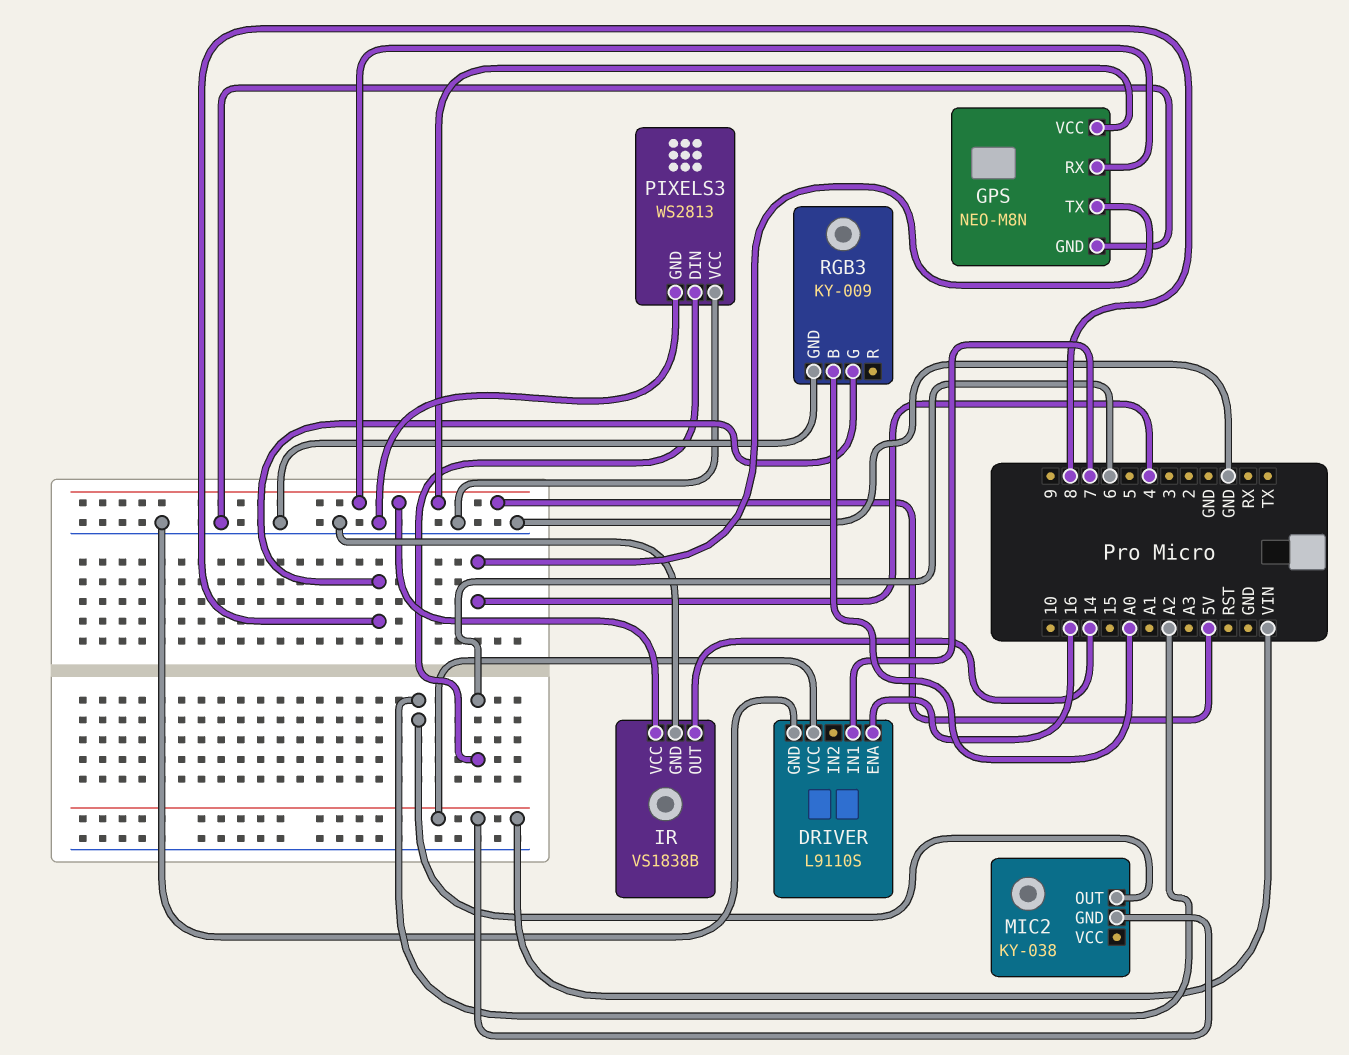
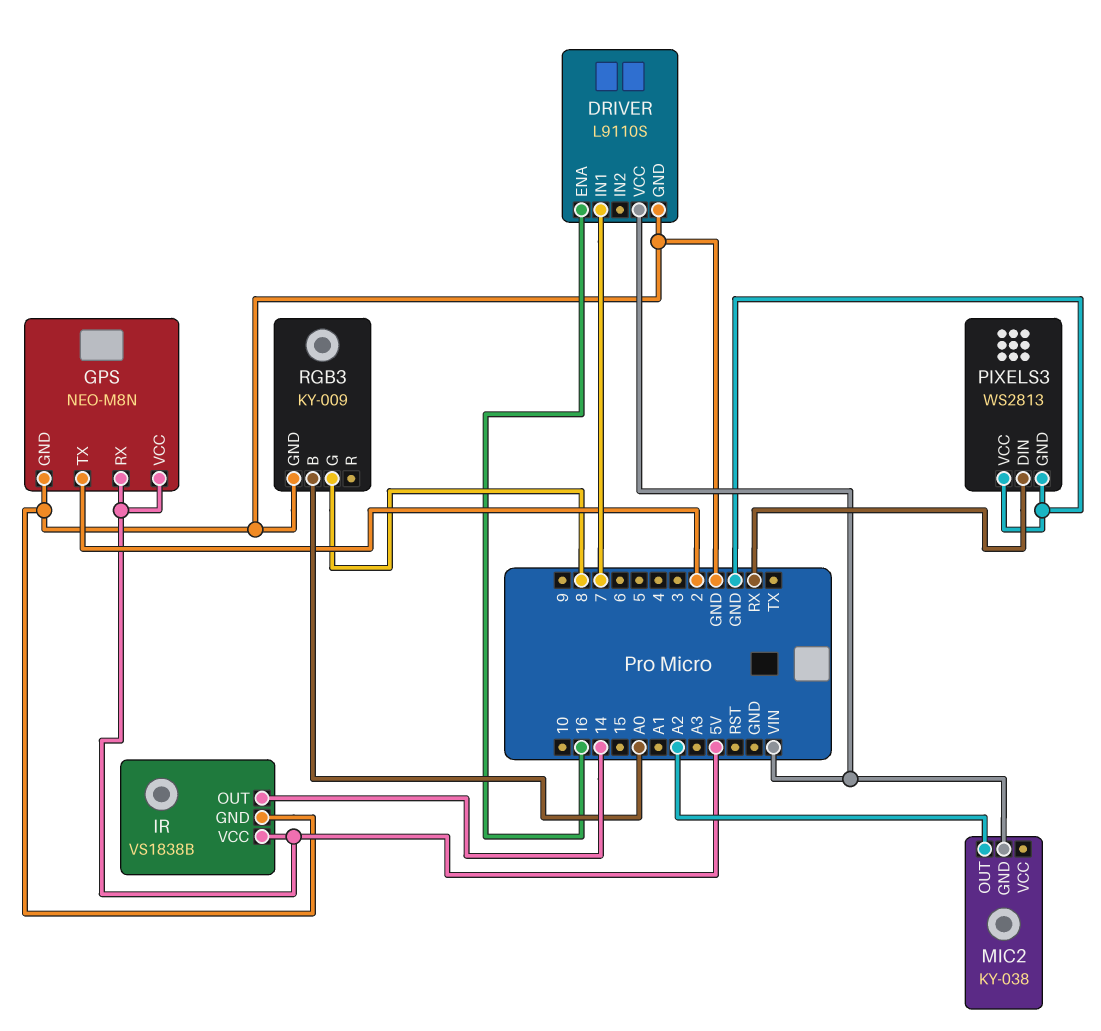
GPS pin TX: 4 -> 2
PIXELS3 pin DIN: 6 -> RX

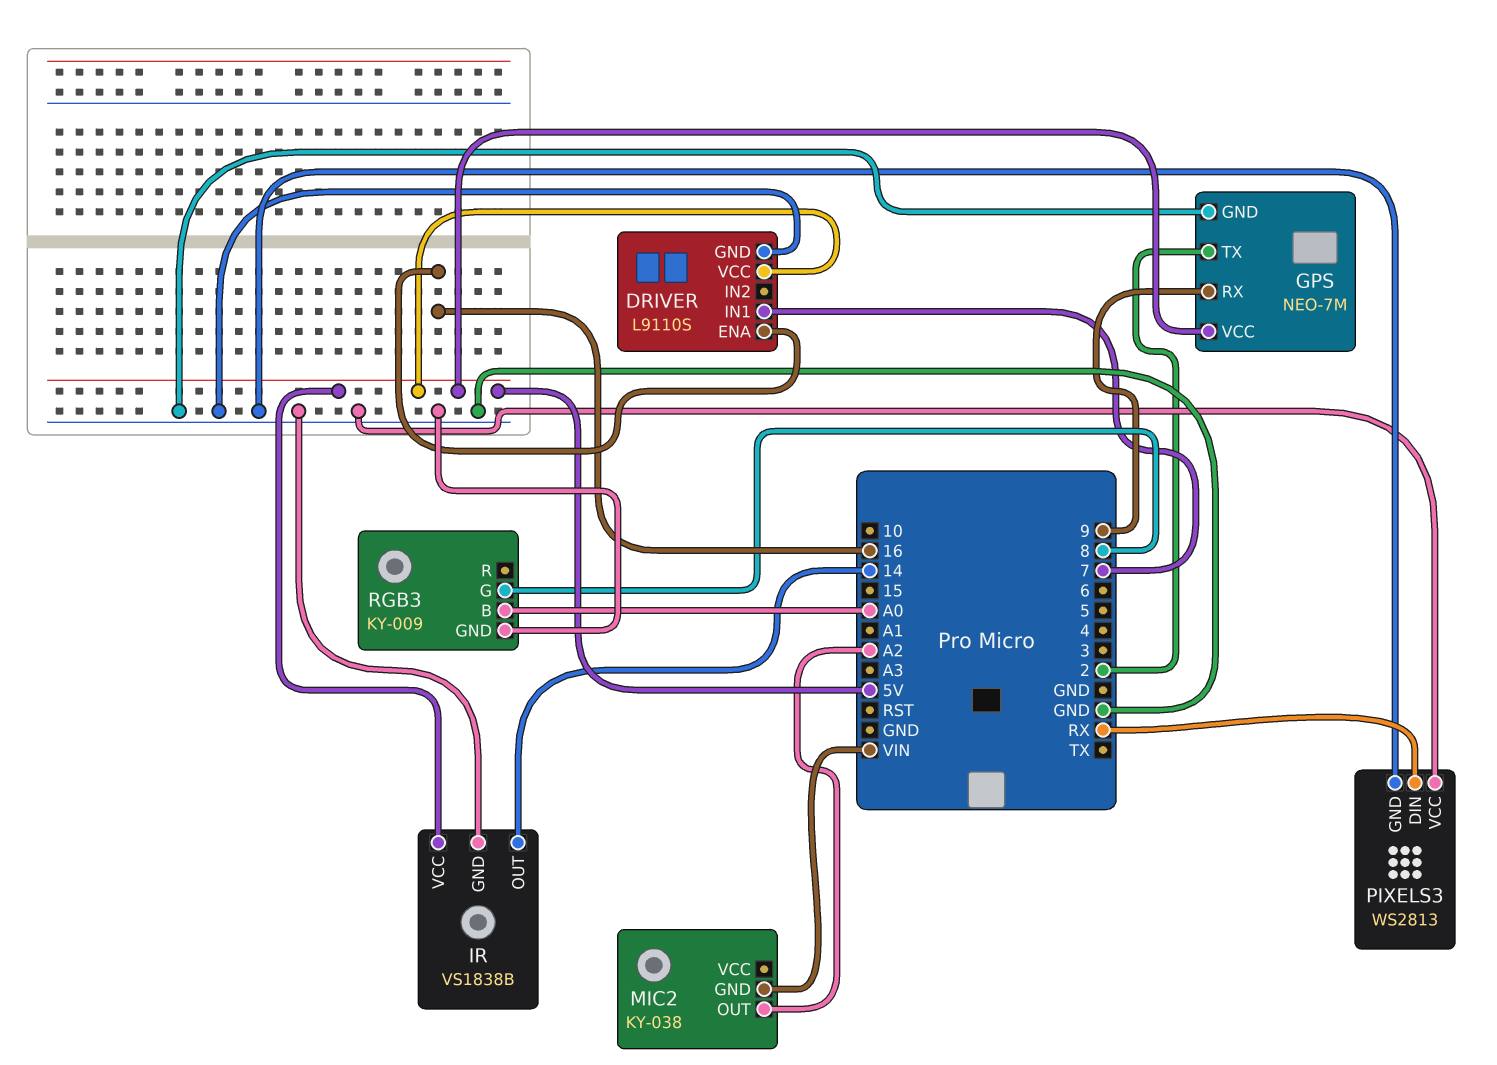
DRIVER pin VCC: VIN -> 5V
GPS: NEO-M8N -> NEO-7M
GPS pin RX: 5V -> 9

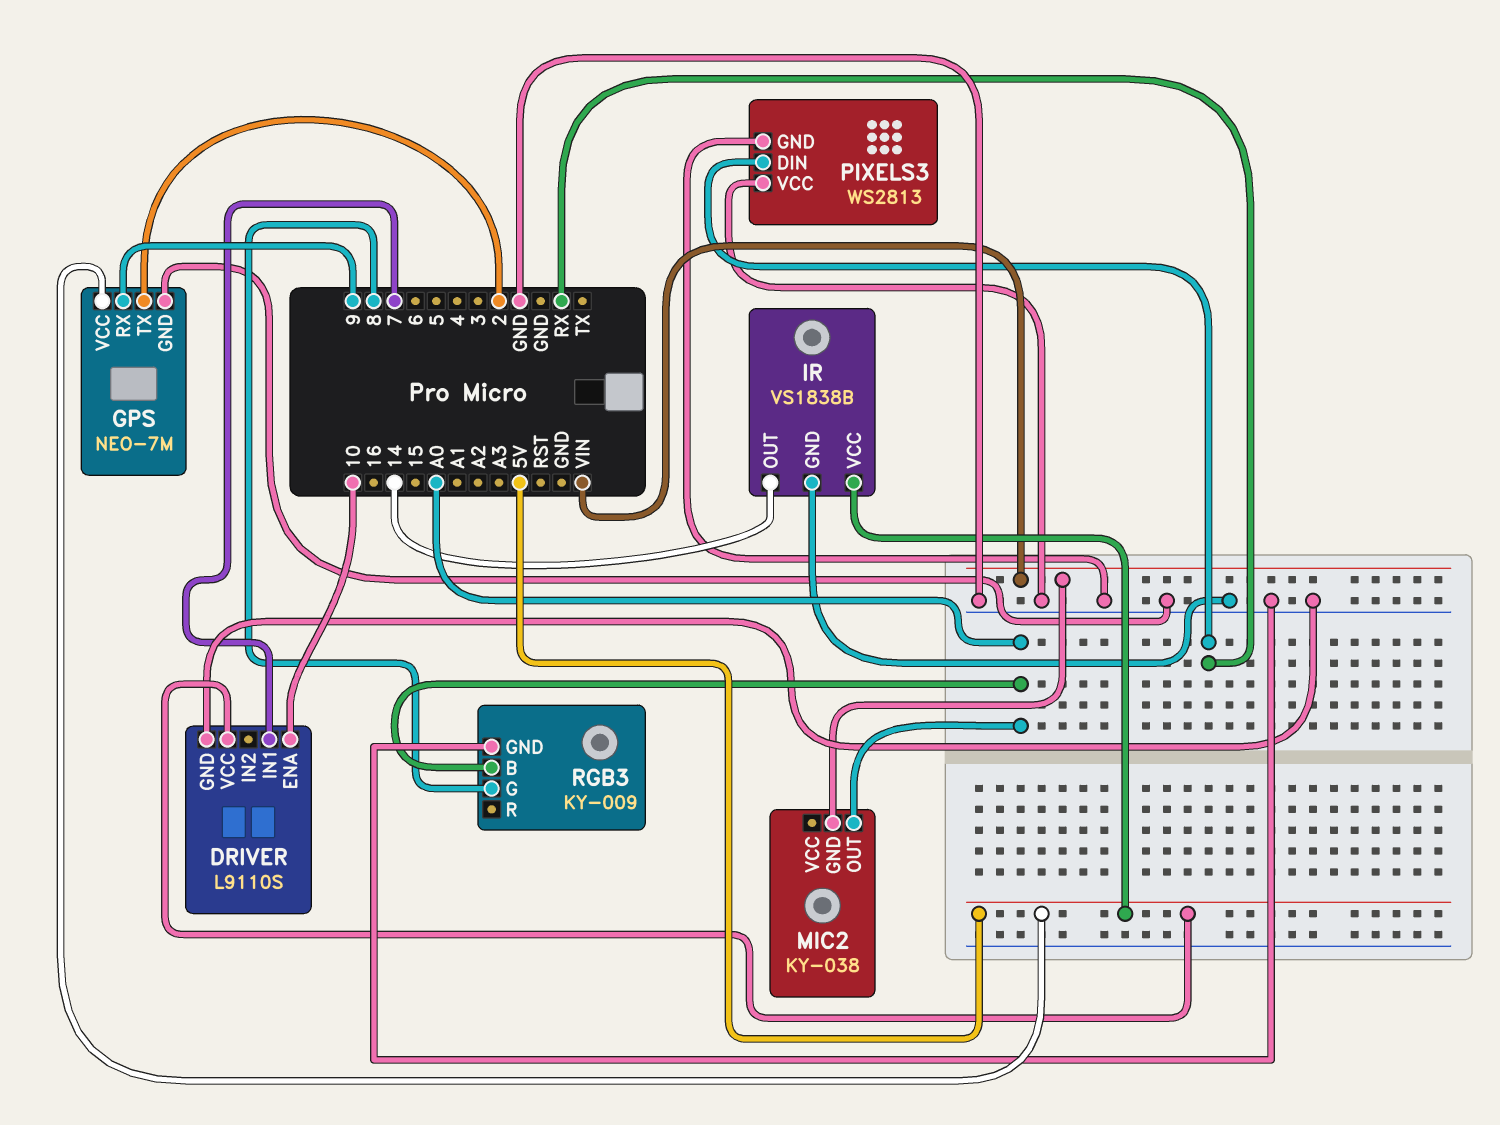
DRIVER pin ENA: 16 -> 10
MIC2 pin OUT: A2 -> A0

